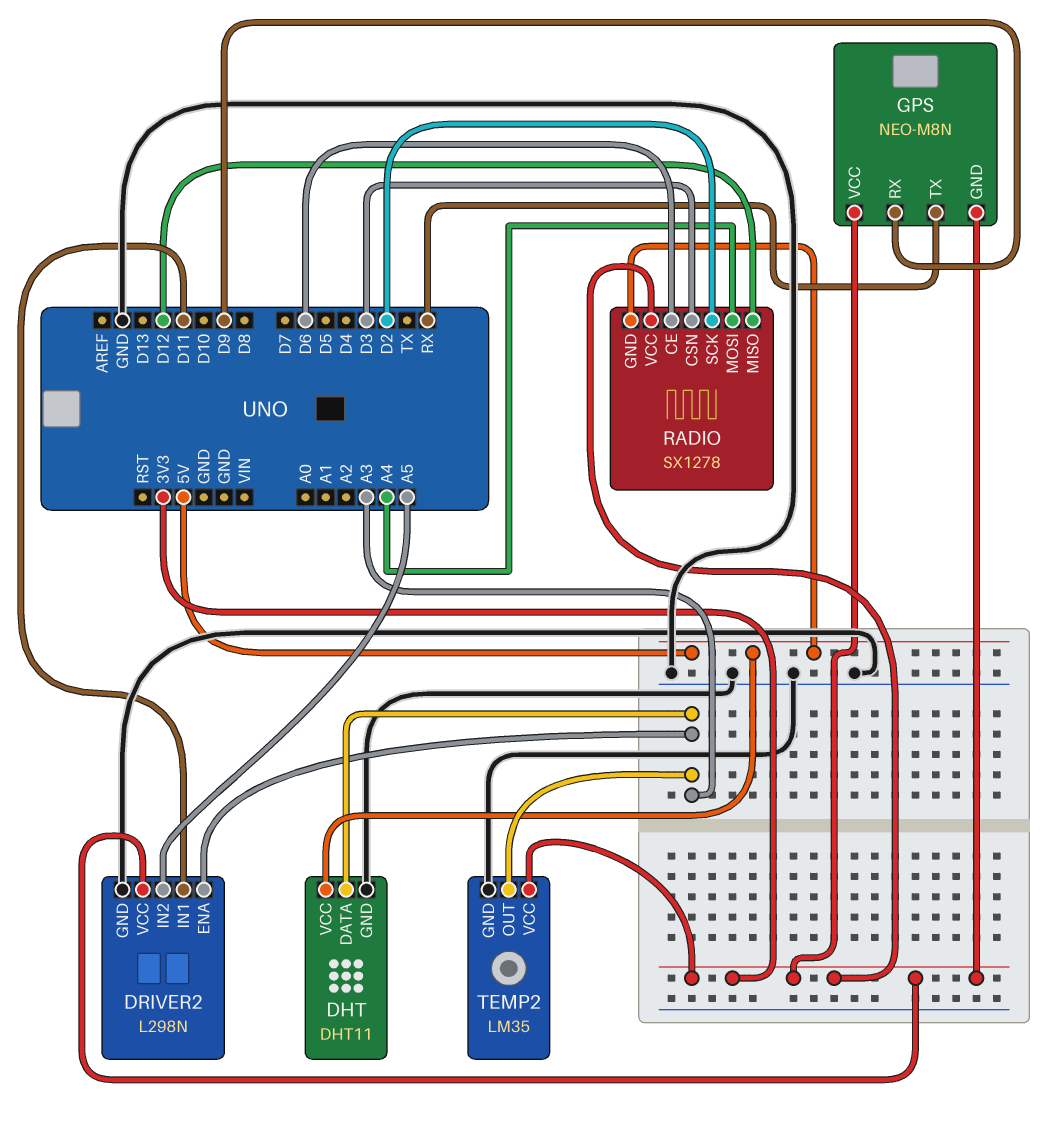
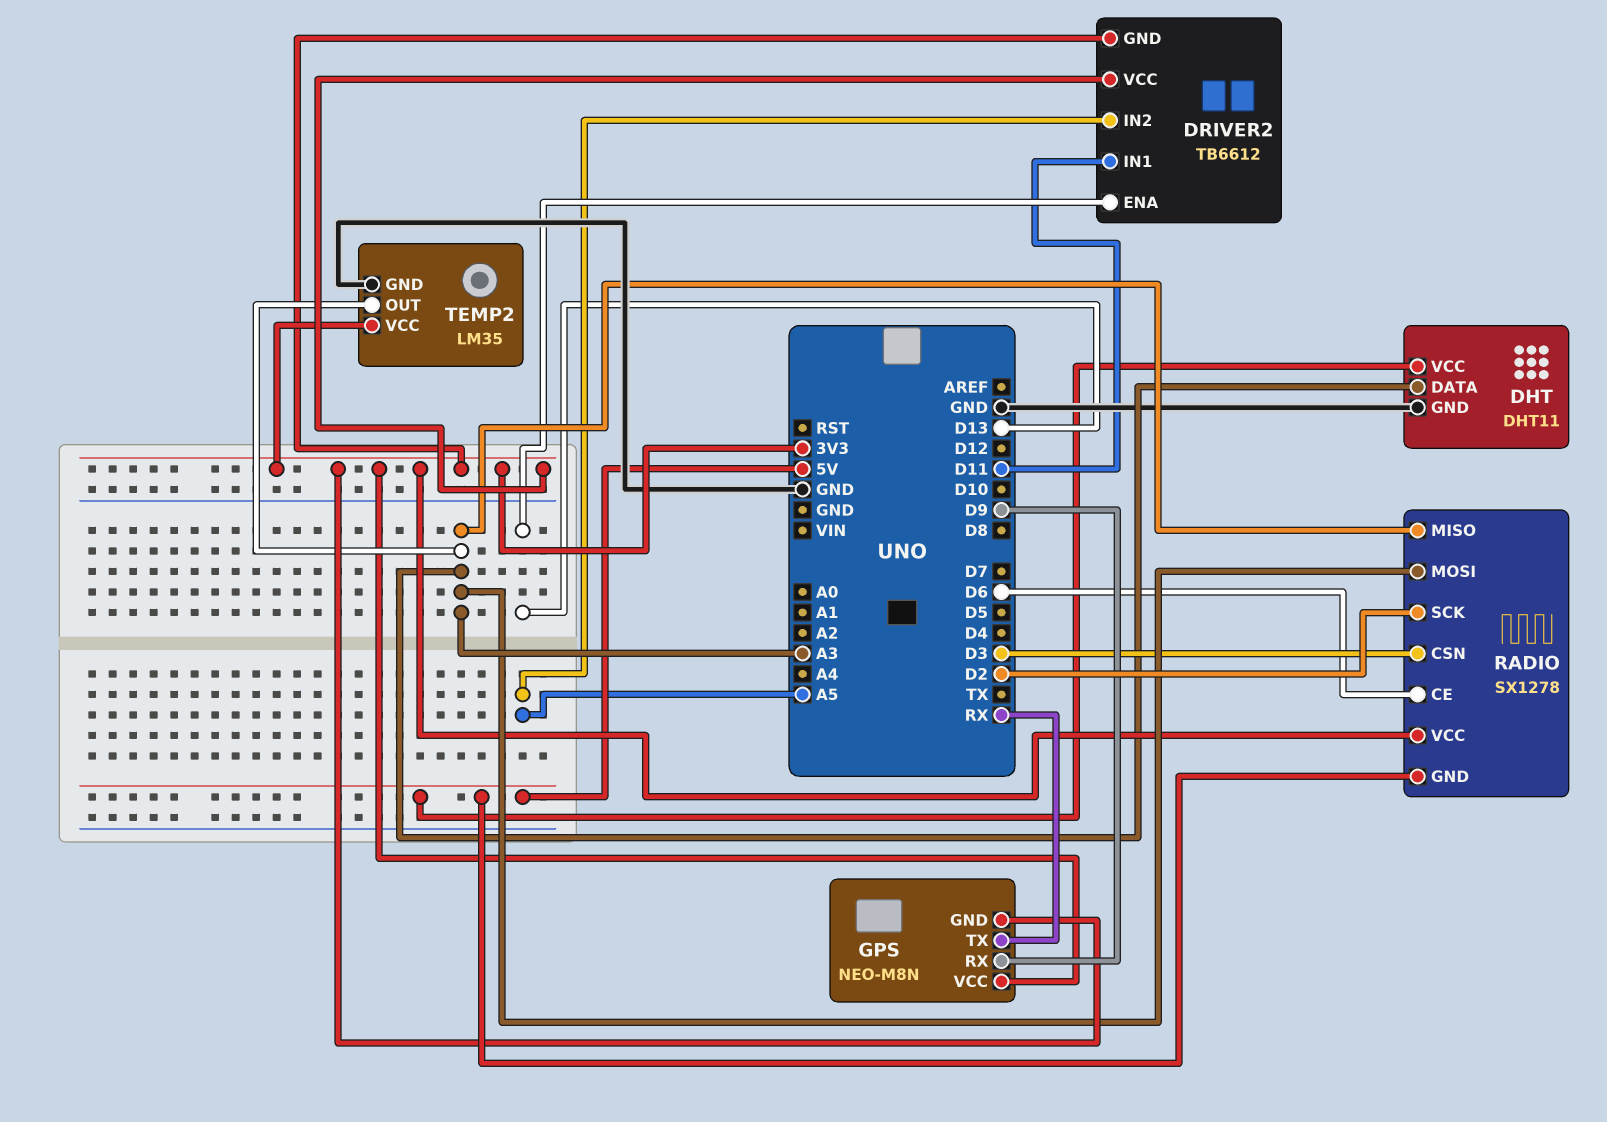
DRIVER2: L298N -> TB6612
DRIVER2 pin ENA: A3 -> D13
DRIVER2 pin GND: GND -> 3V3
RADIO pin MISO: D12 -> A3
RADIO pin MOSI: A4 -> A3

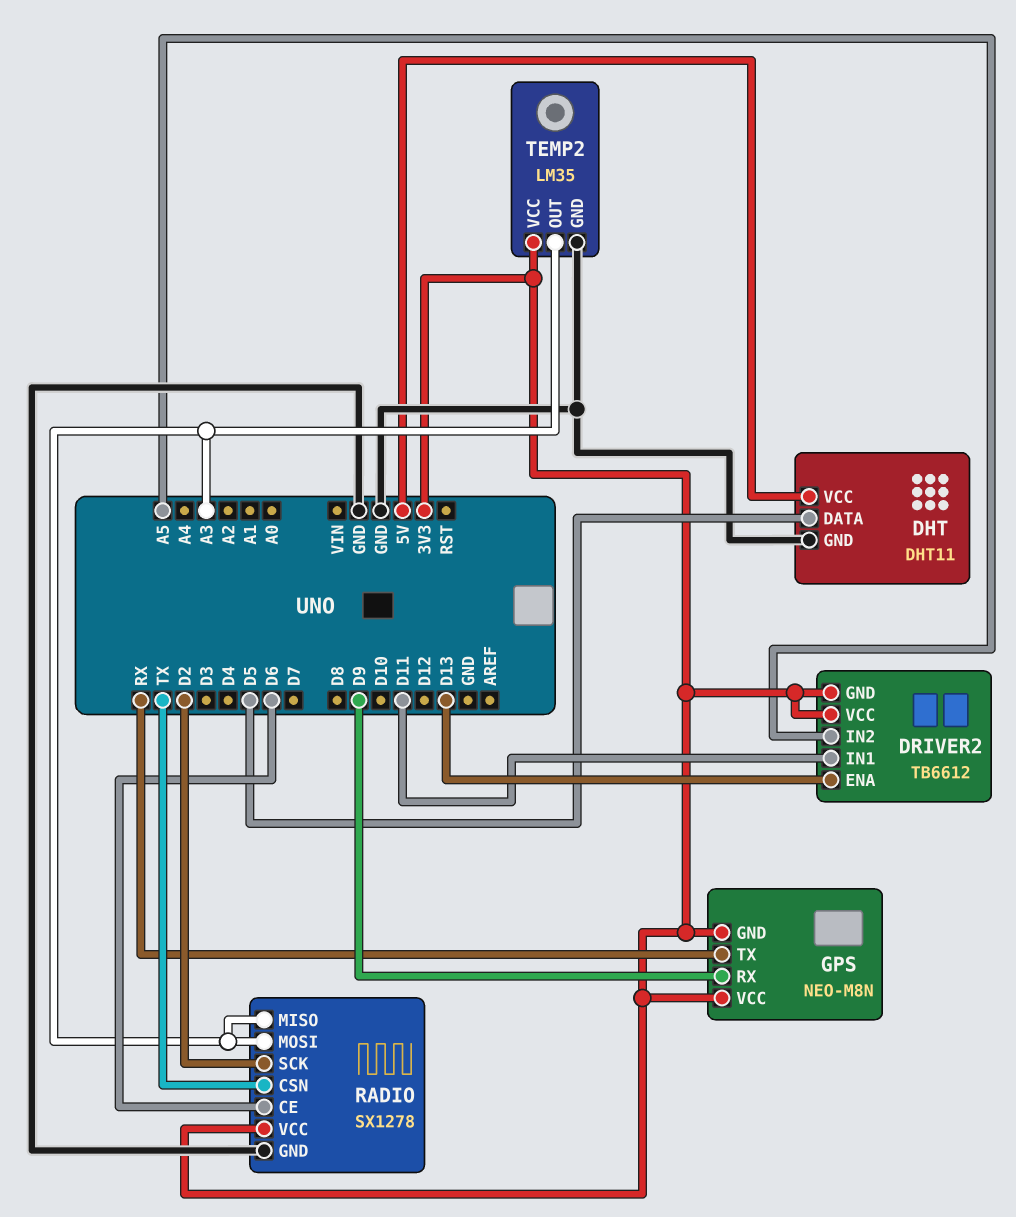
DHT pin DATA: A3 -> D5
RADIO pin CSN: D3 -> TX
RADIO pin GND: 5V -> GND

